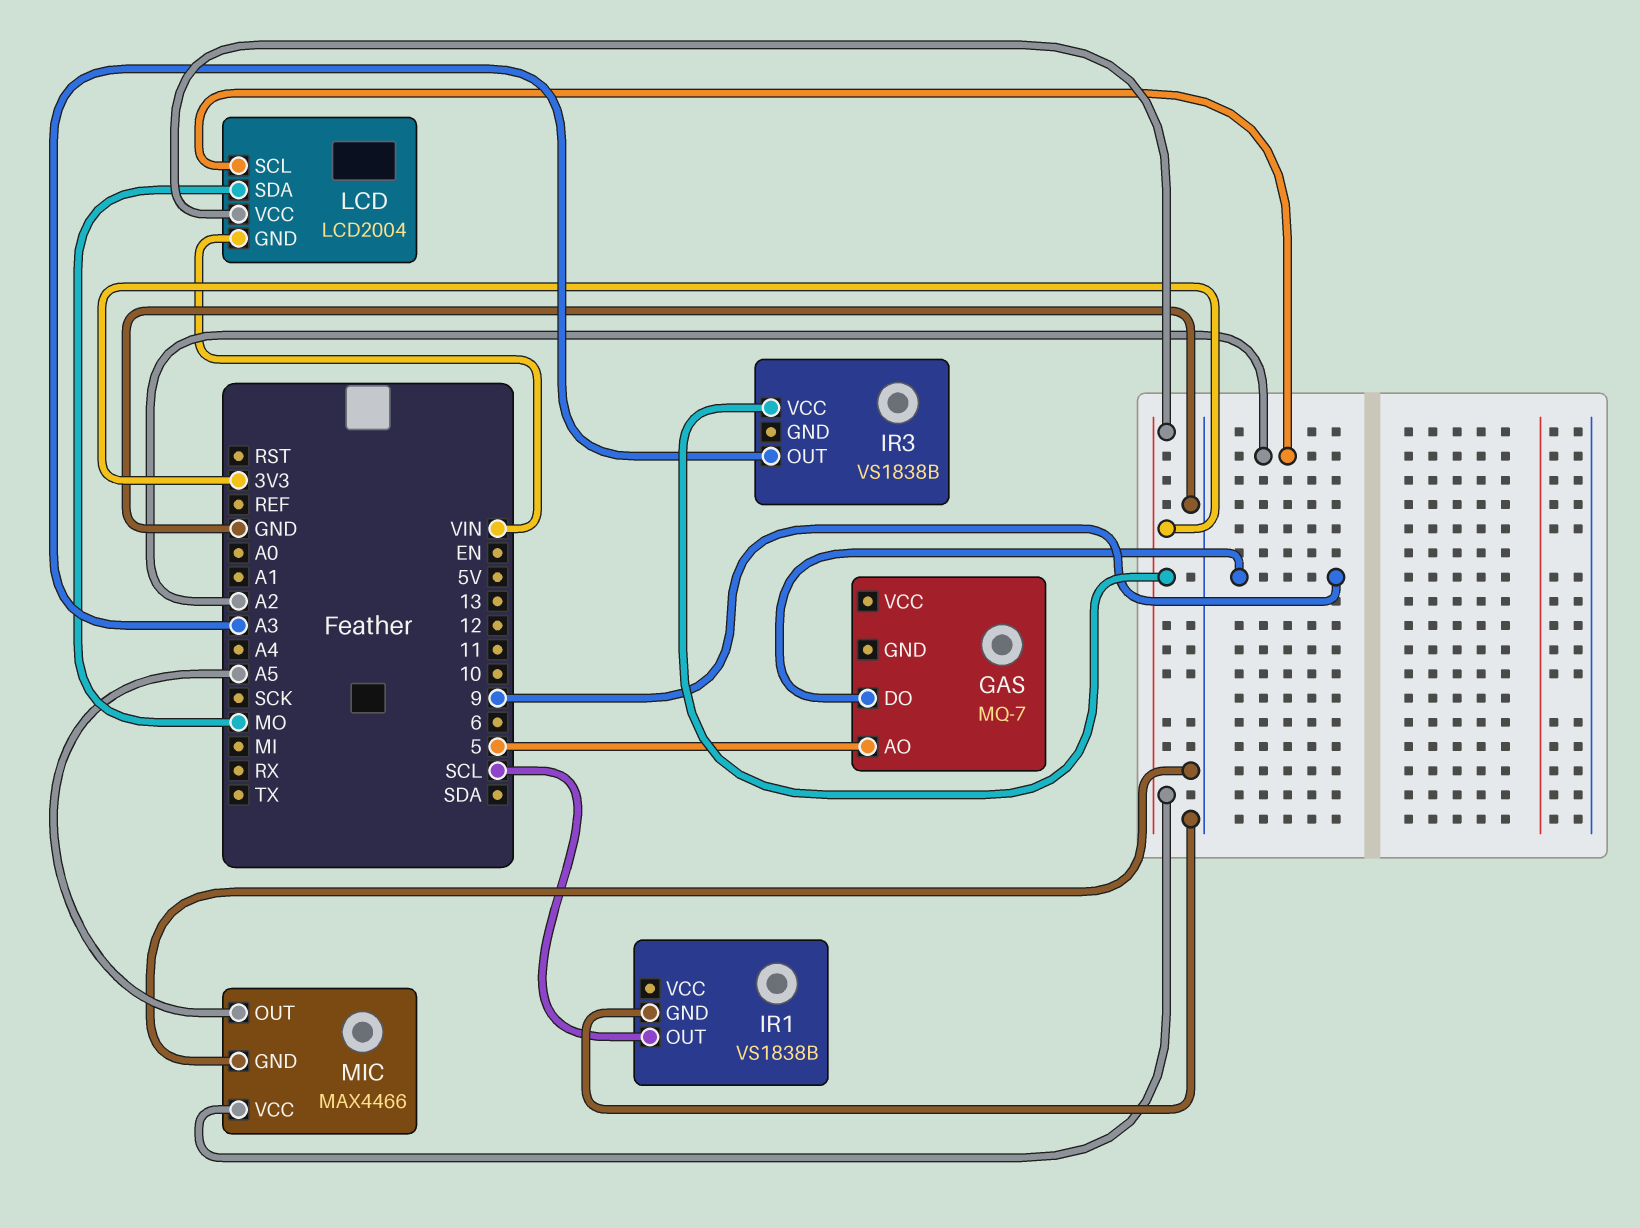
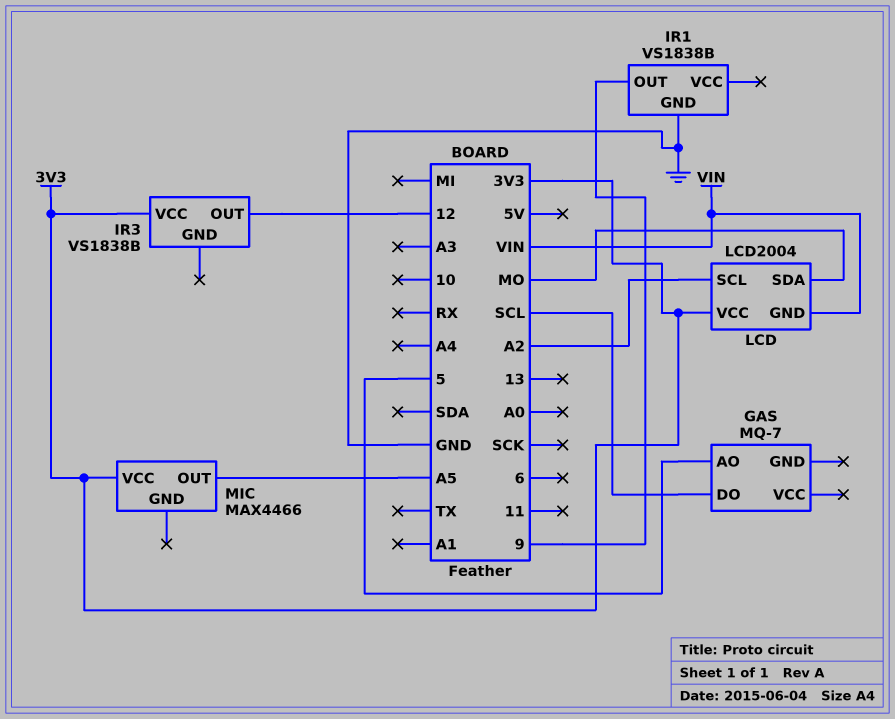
GAS pin DO: 9 -> SCL
IR1 pin OUT: SCL -> 9
IR3 pin OUT: A3 -> 12
MIC pin GND: GND -> none

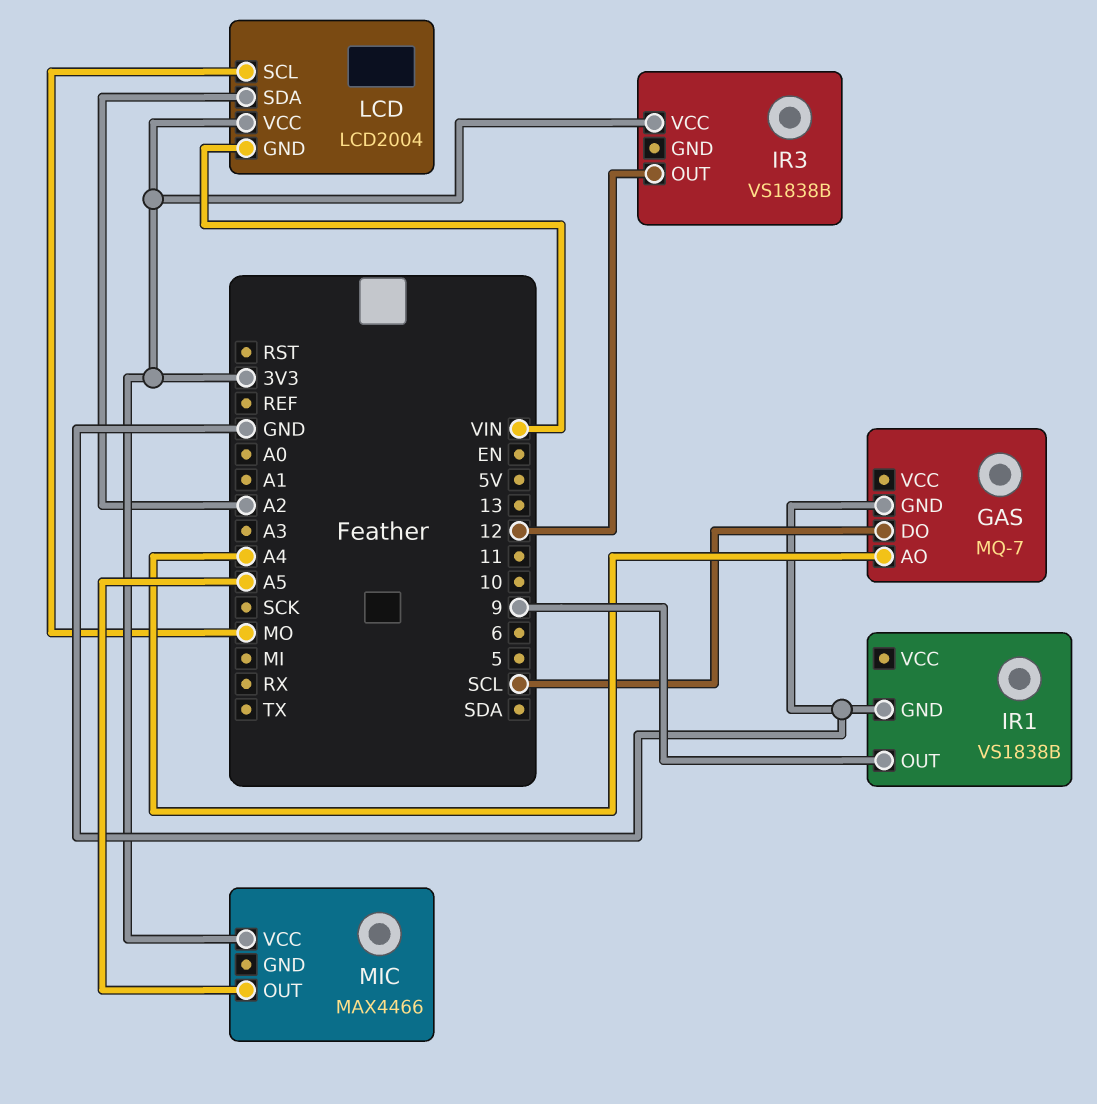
GAS pin AO: 5 -> A4
GAS pin GND: none -> GND
LCD pin SCL: A2 -> MO
LCD pin SDA: MO -> A2

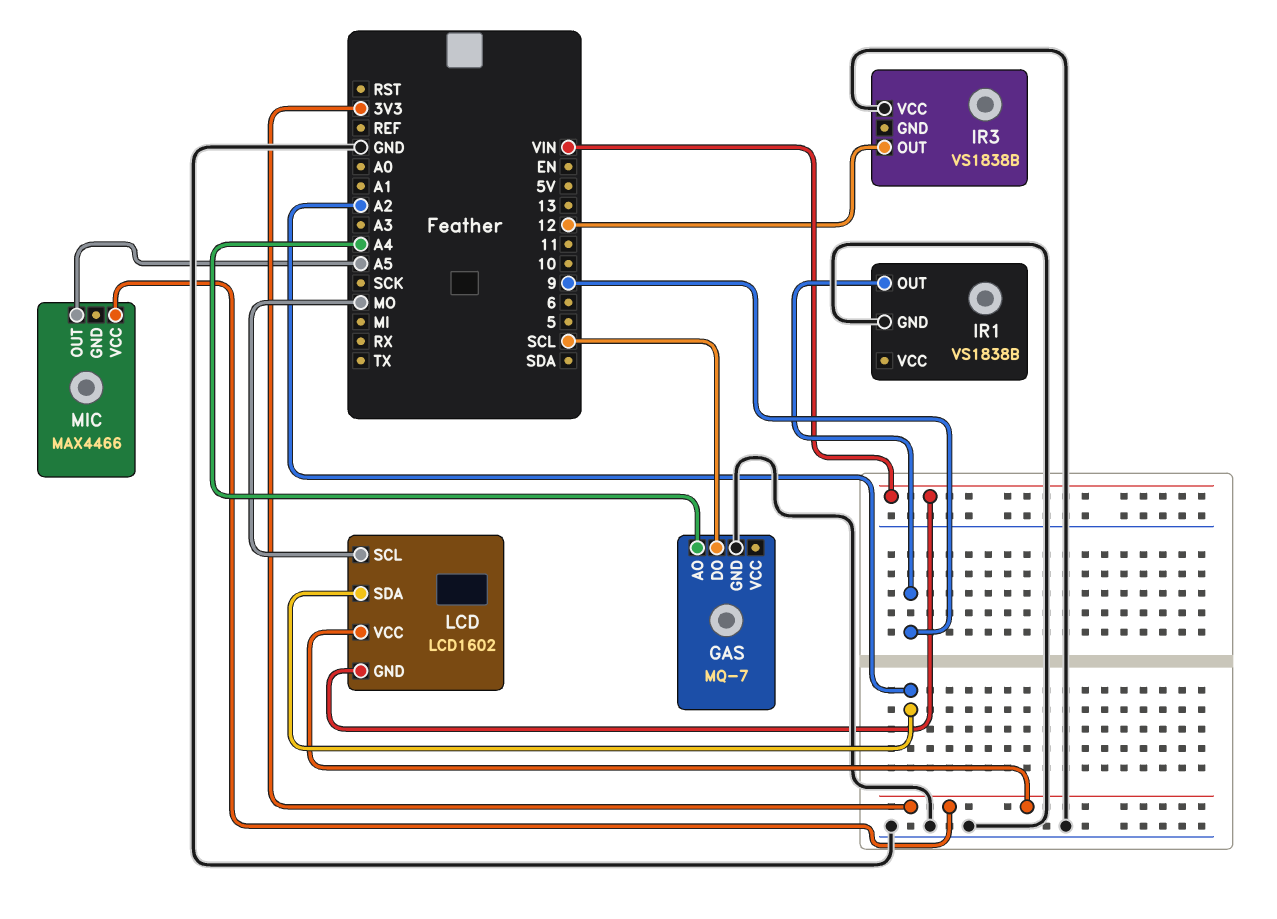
IR3 pin VCC: 3V3 -> GND
LCD: LCD2004 -> LCD1602

